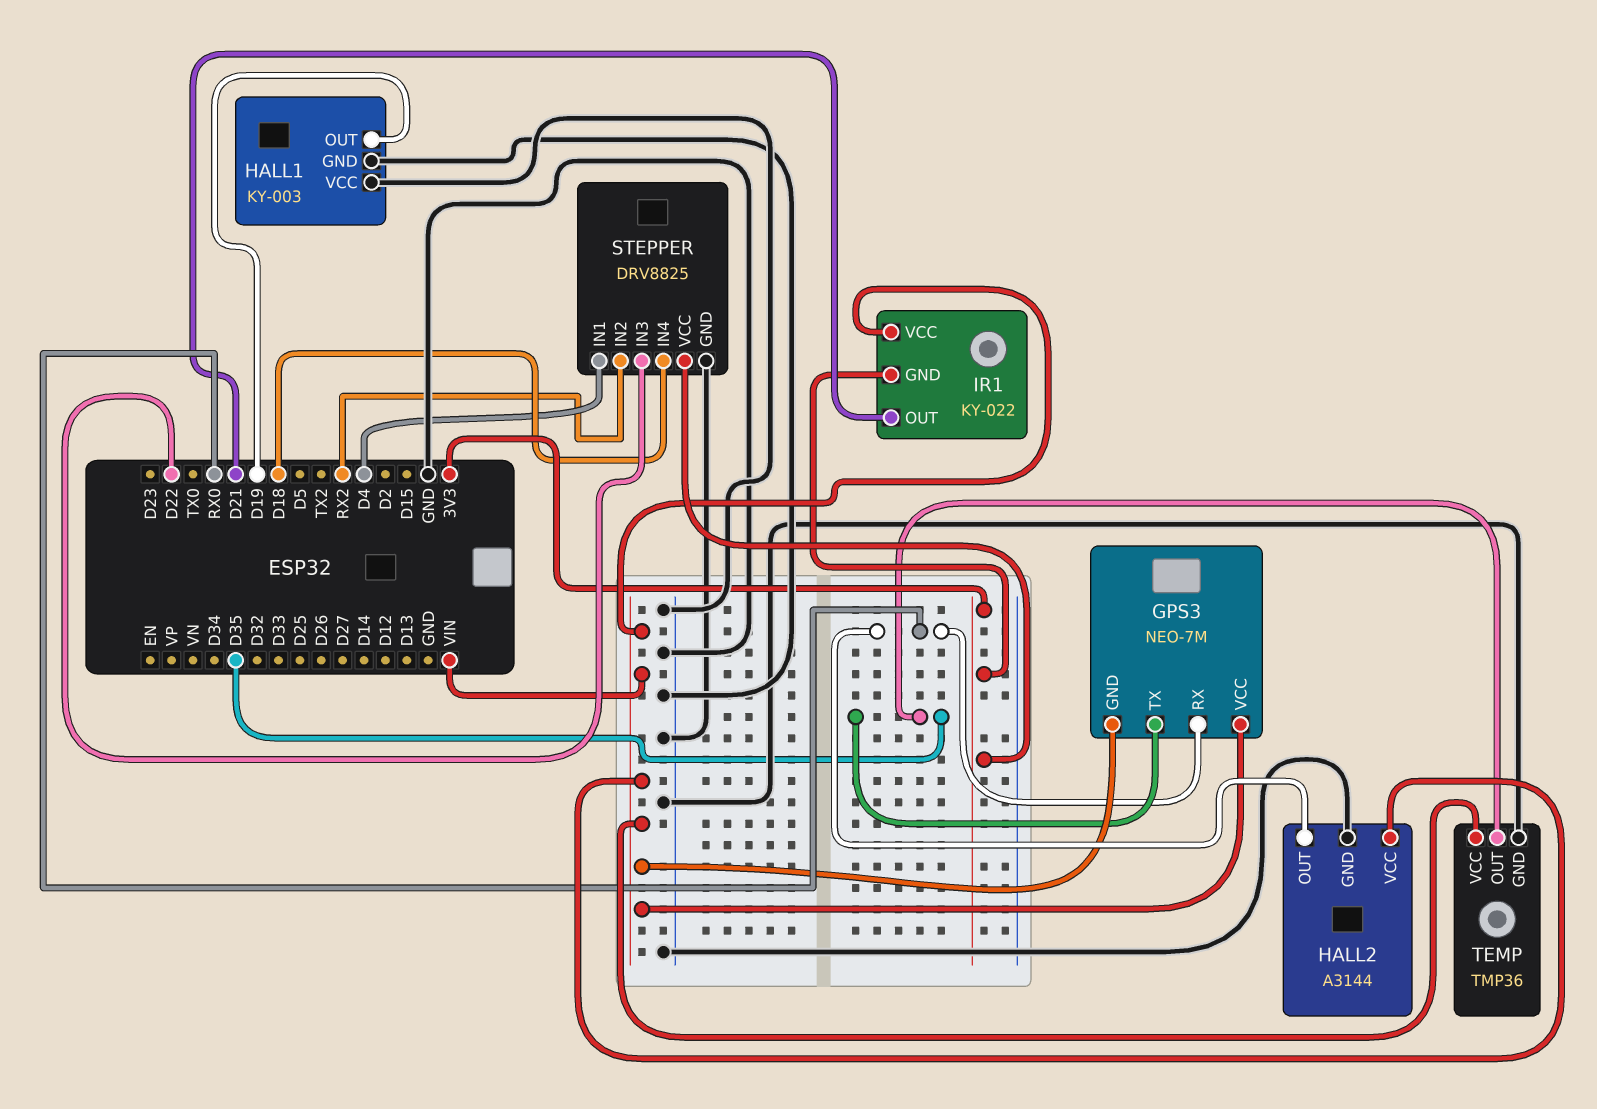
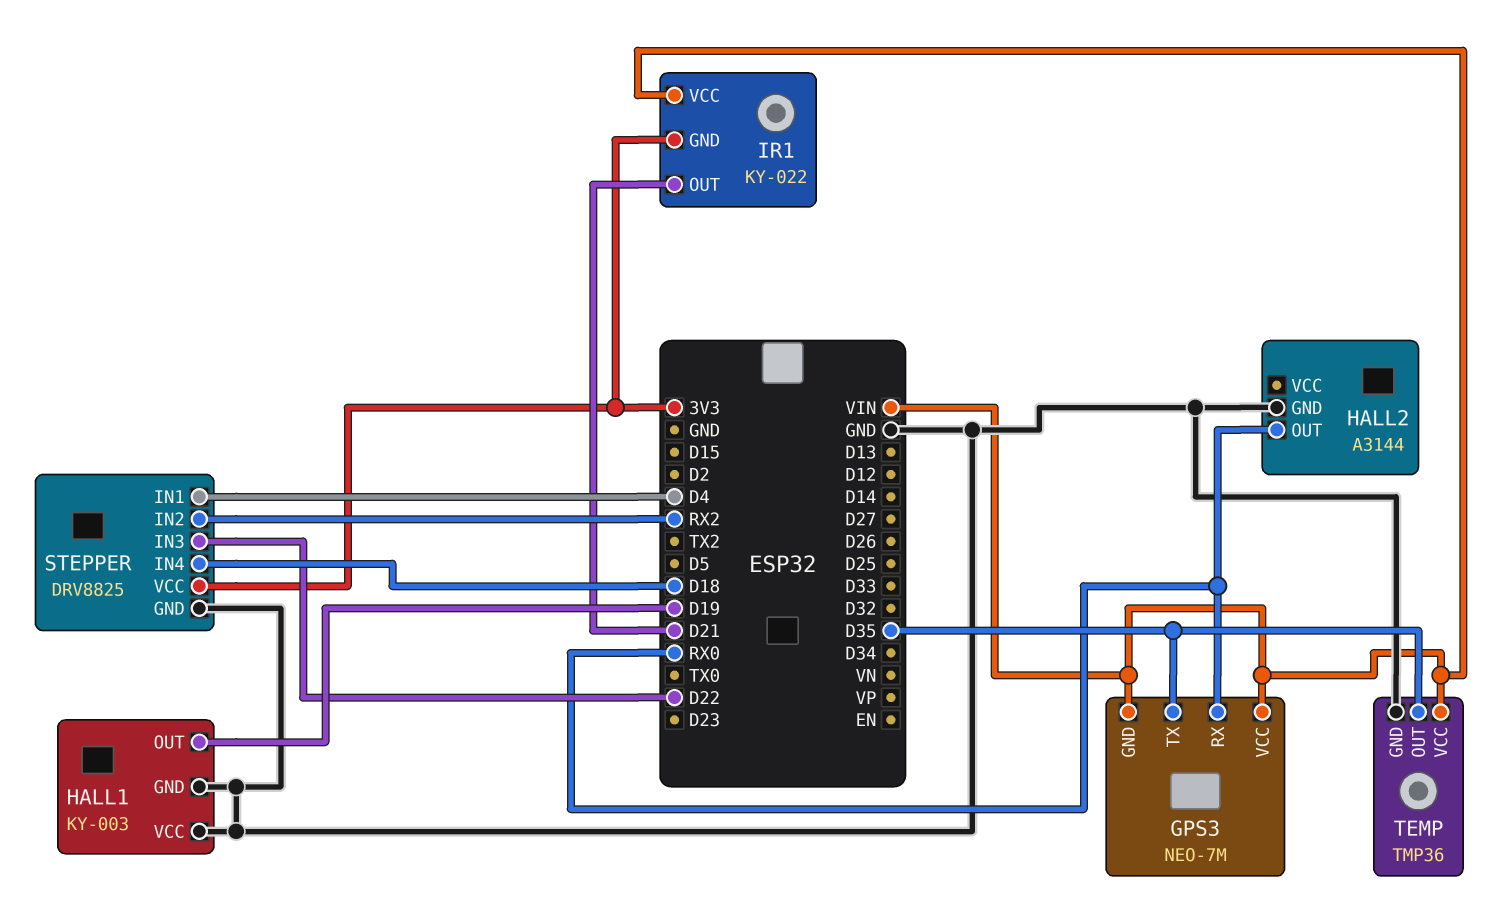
HALL2 pin VCC: VIN -> none

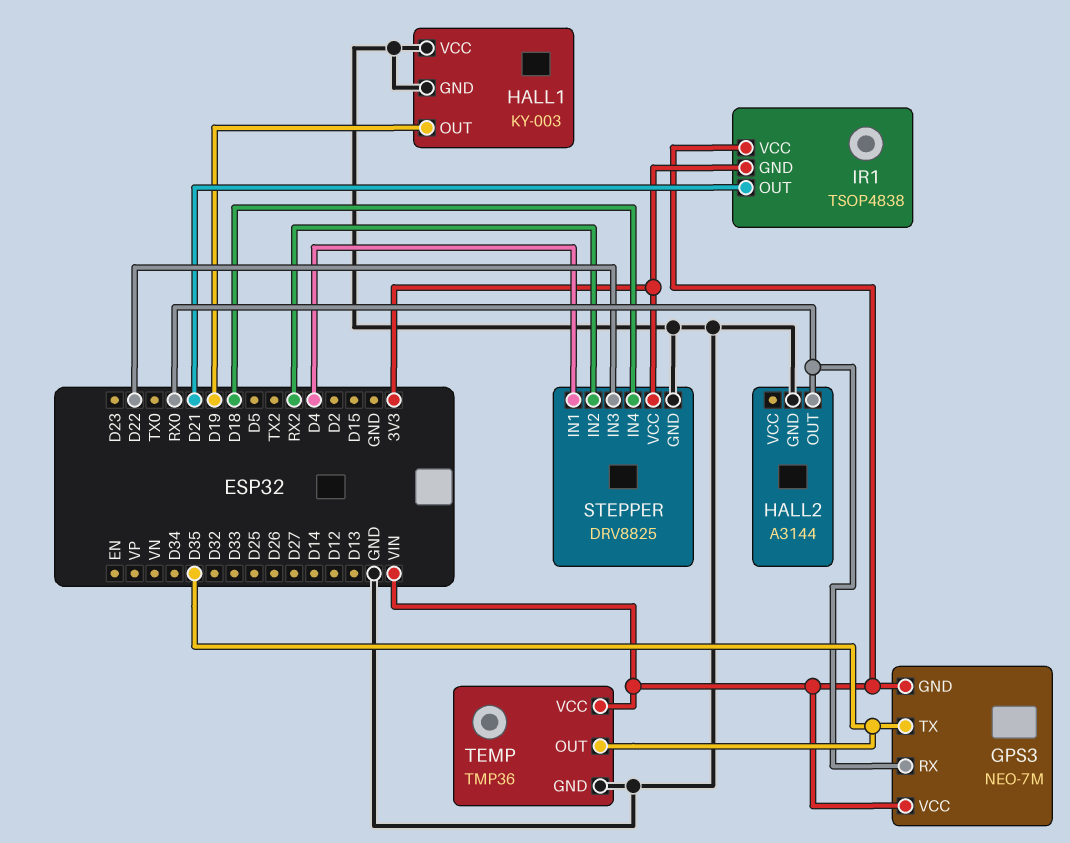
IR1: KY-022 -> TSOP4838

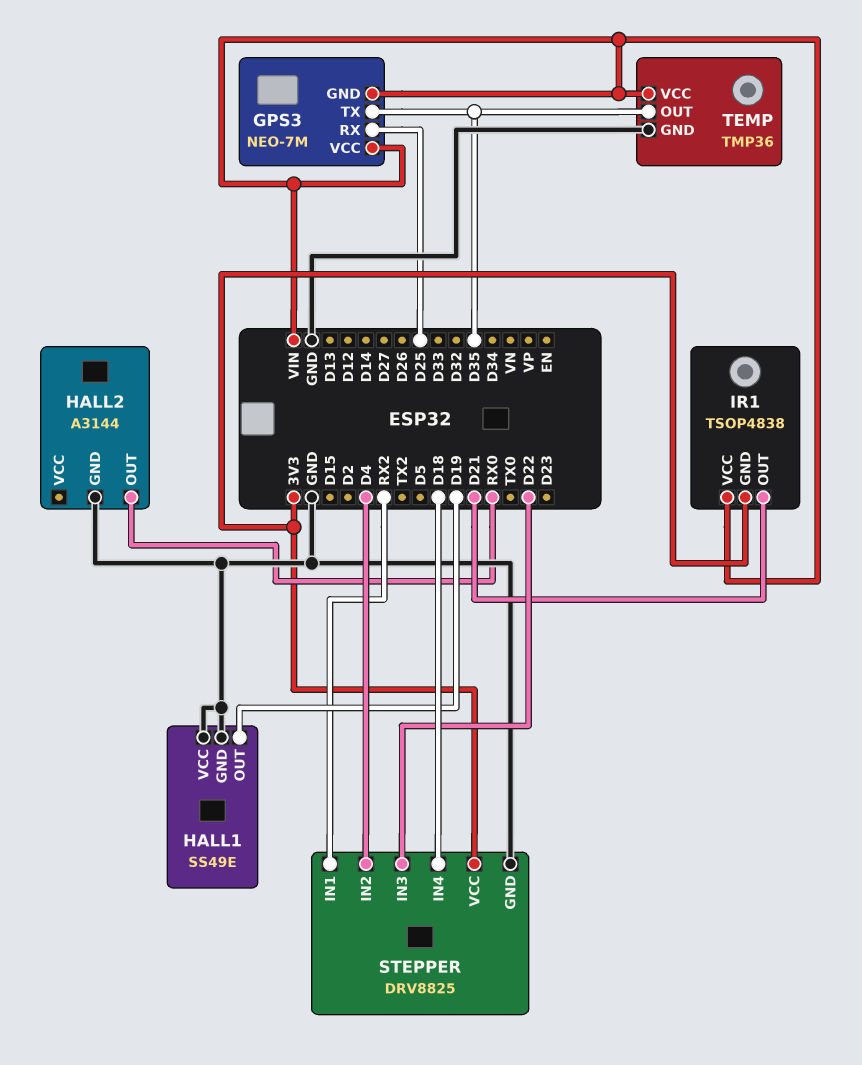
GPS3 pin RX: RX0 -> D25
HALL1: KY-003 -> SS49E
STEPPER pin IN1: D4 -> RX2
STEPPER pin IN2: RX2 -> D4

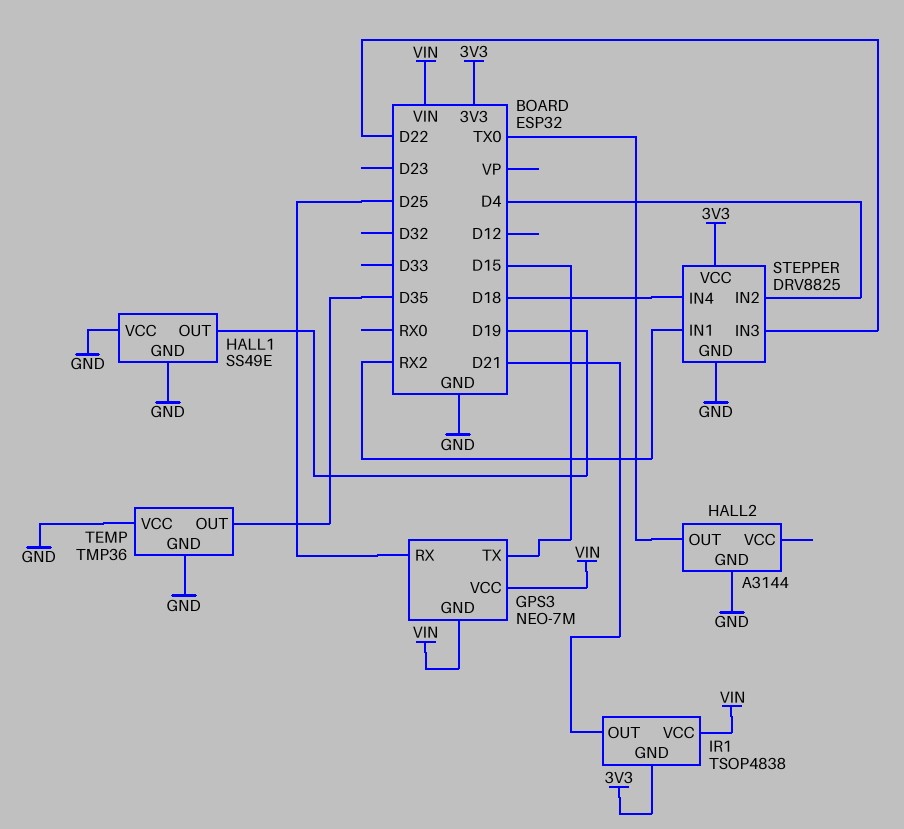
GPS3 pin TX: D35 -> D15
HALL2 pin OUT: RX0 -> TX0
TEMP pin VCC: VIN -> GND

